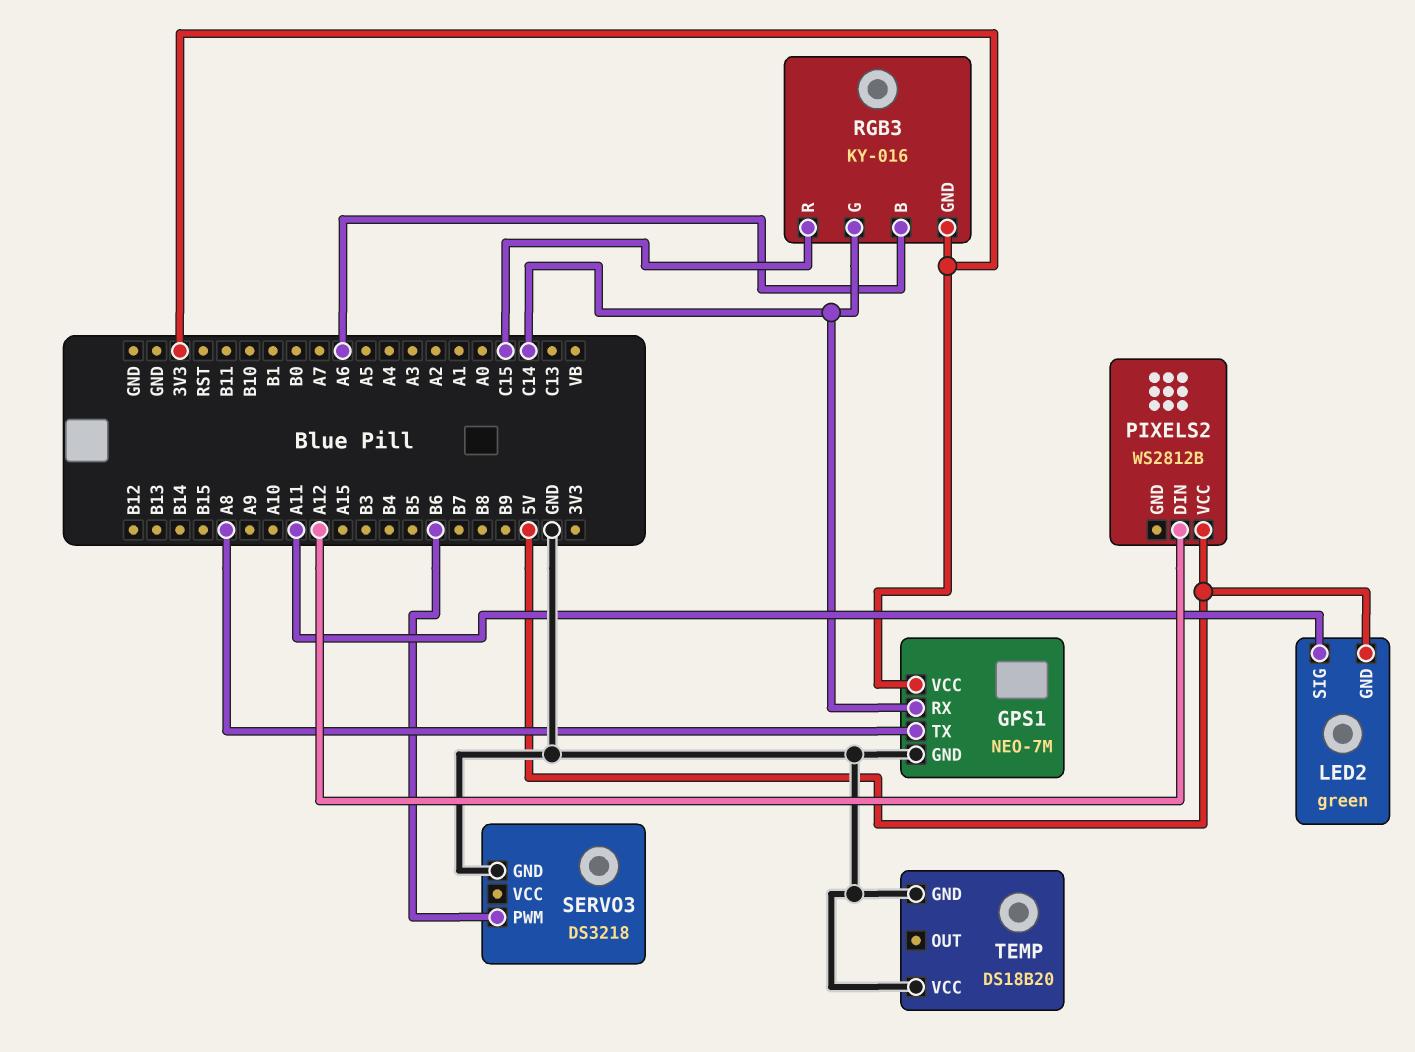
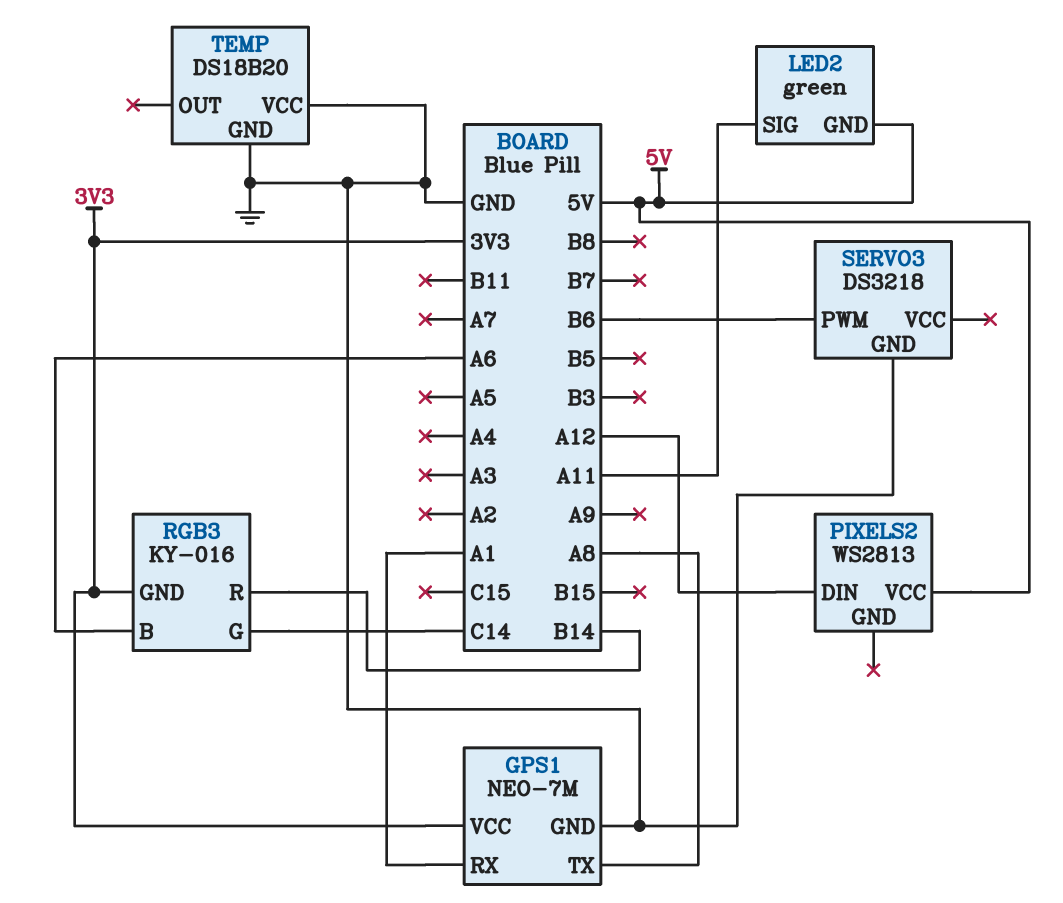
GPS1 pin RX: C14 -> A1
PIXELS2: WS2812B -> WS2813
RGB3 pin R: C15 -> B14

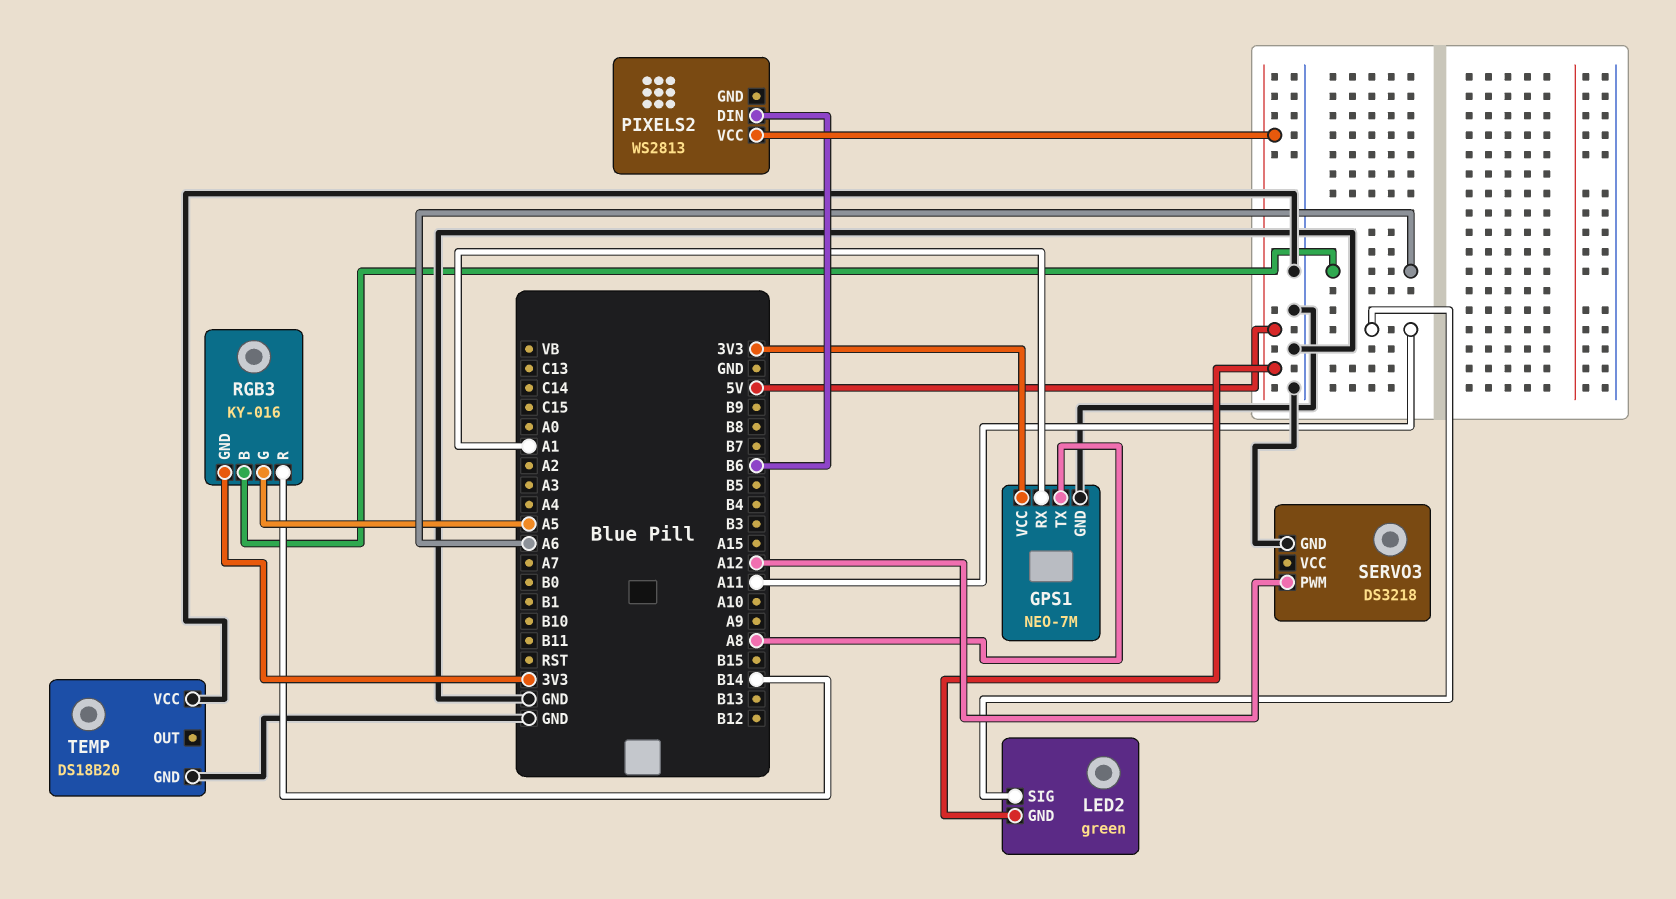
PIXELS2 pin DIN: A12 -> B6
RGB3 pin G: C14 -> A5
SERVO3 pin PWM: B6 -> A12

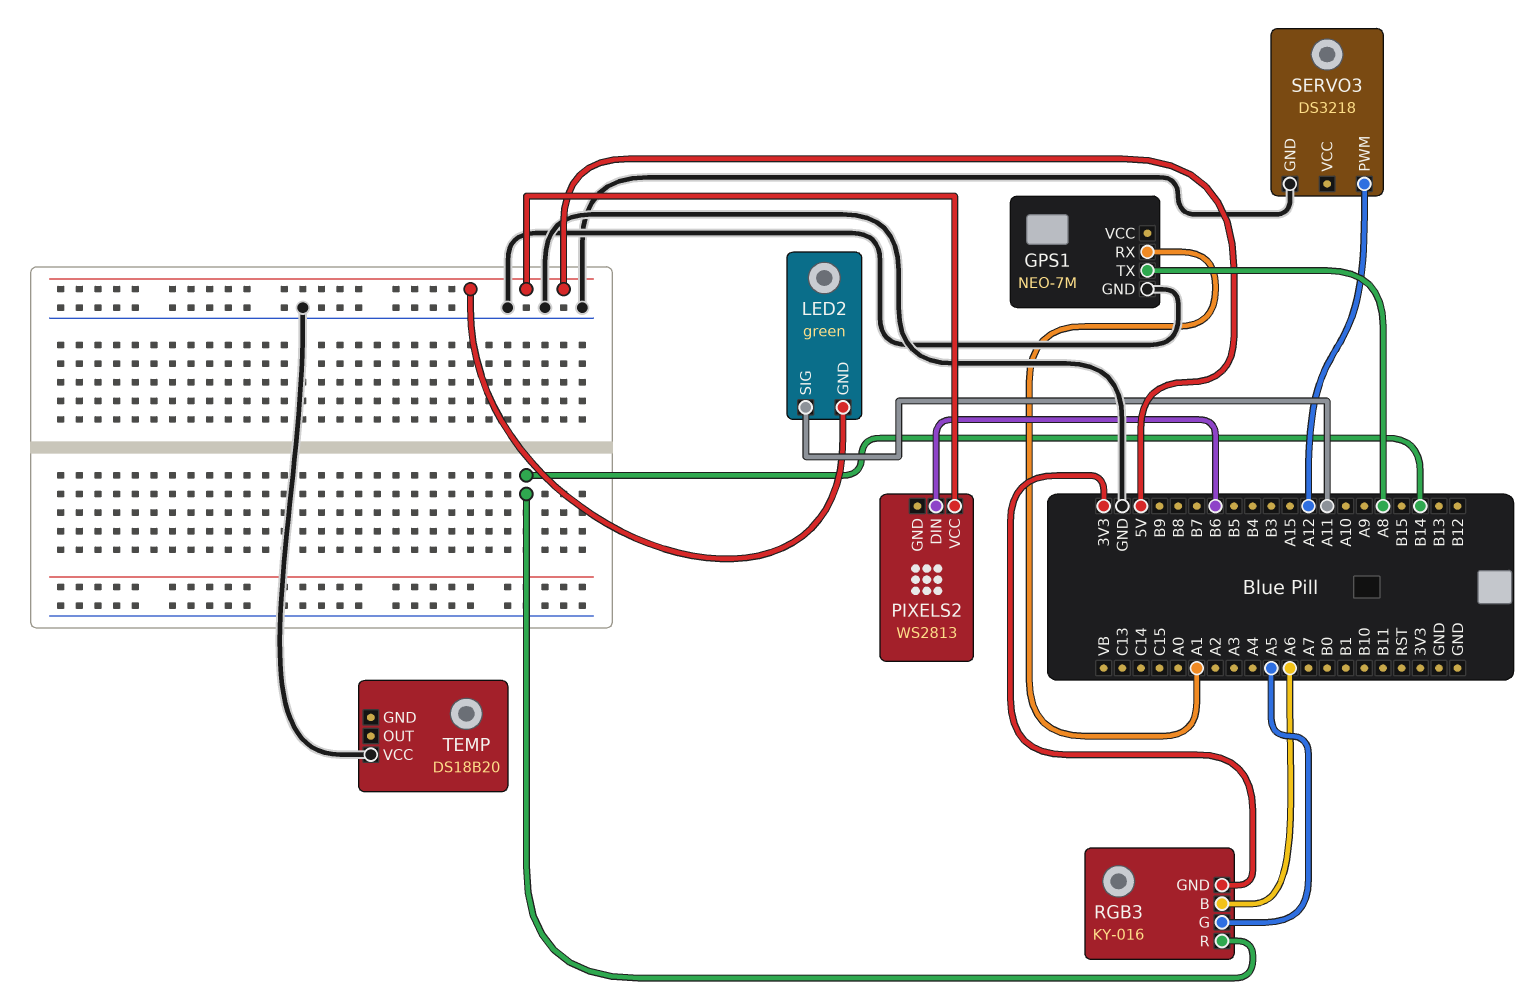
GPS1 pin VCC: 3V3 -> none
TEMP pin GND: GND -> none

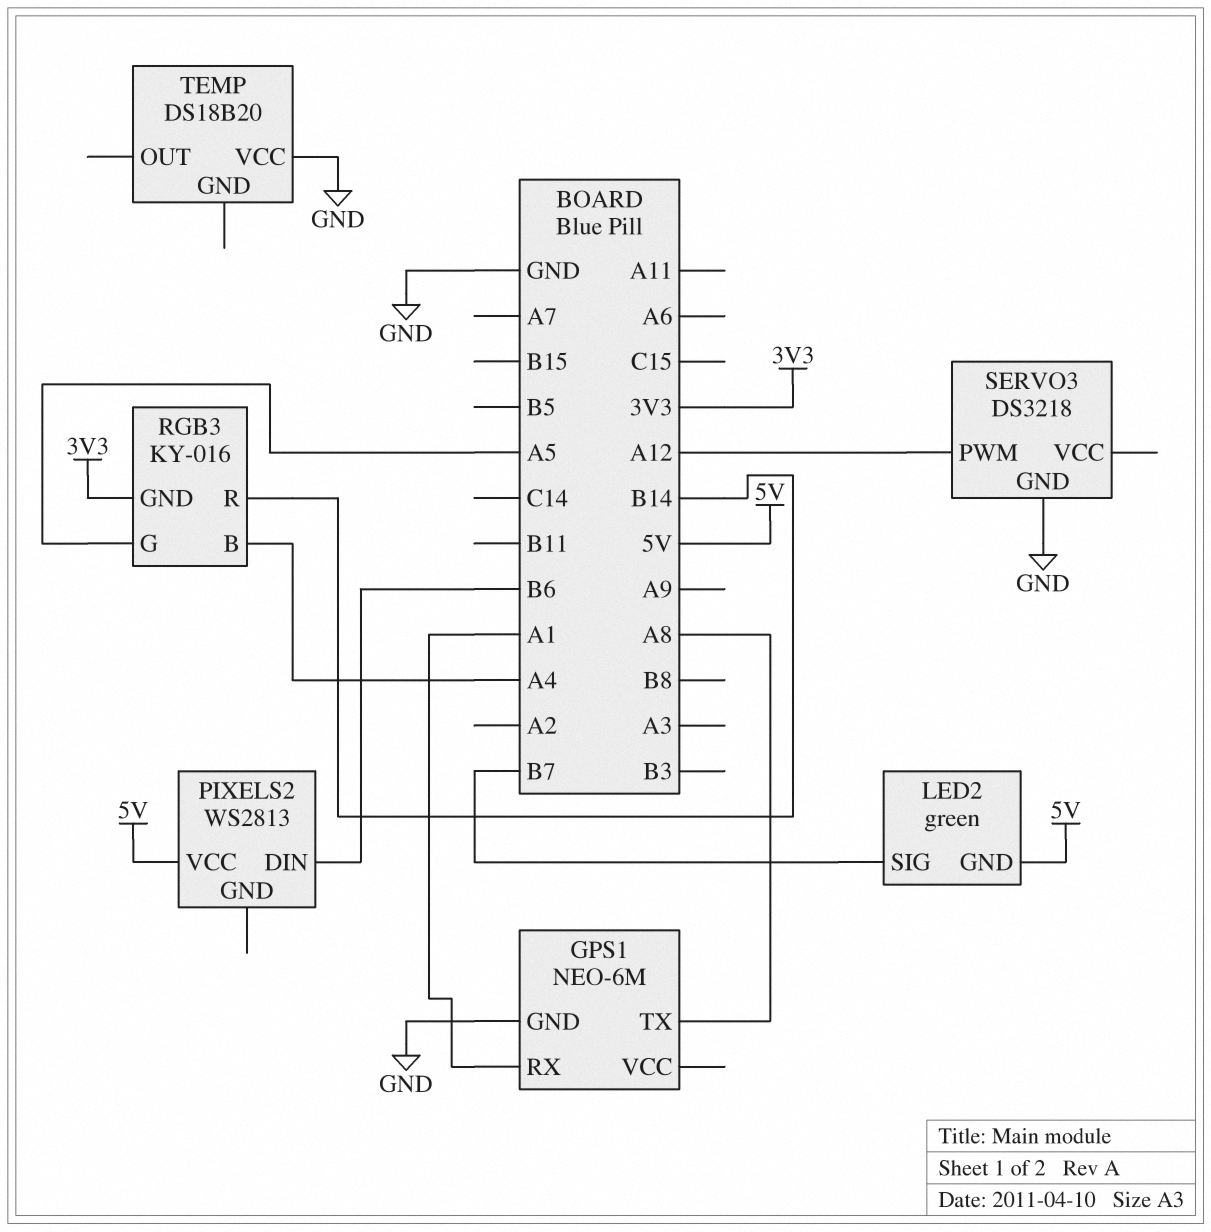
GPS1: NEO-7M -> NEO-6M
LED2 pin SIG: A11 -> B7
RGB3 pin B: A6 -> A4

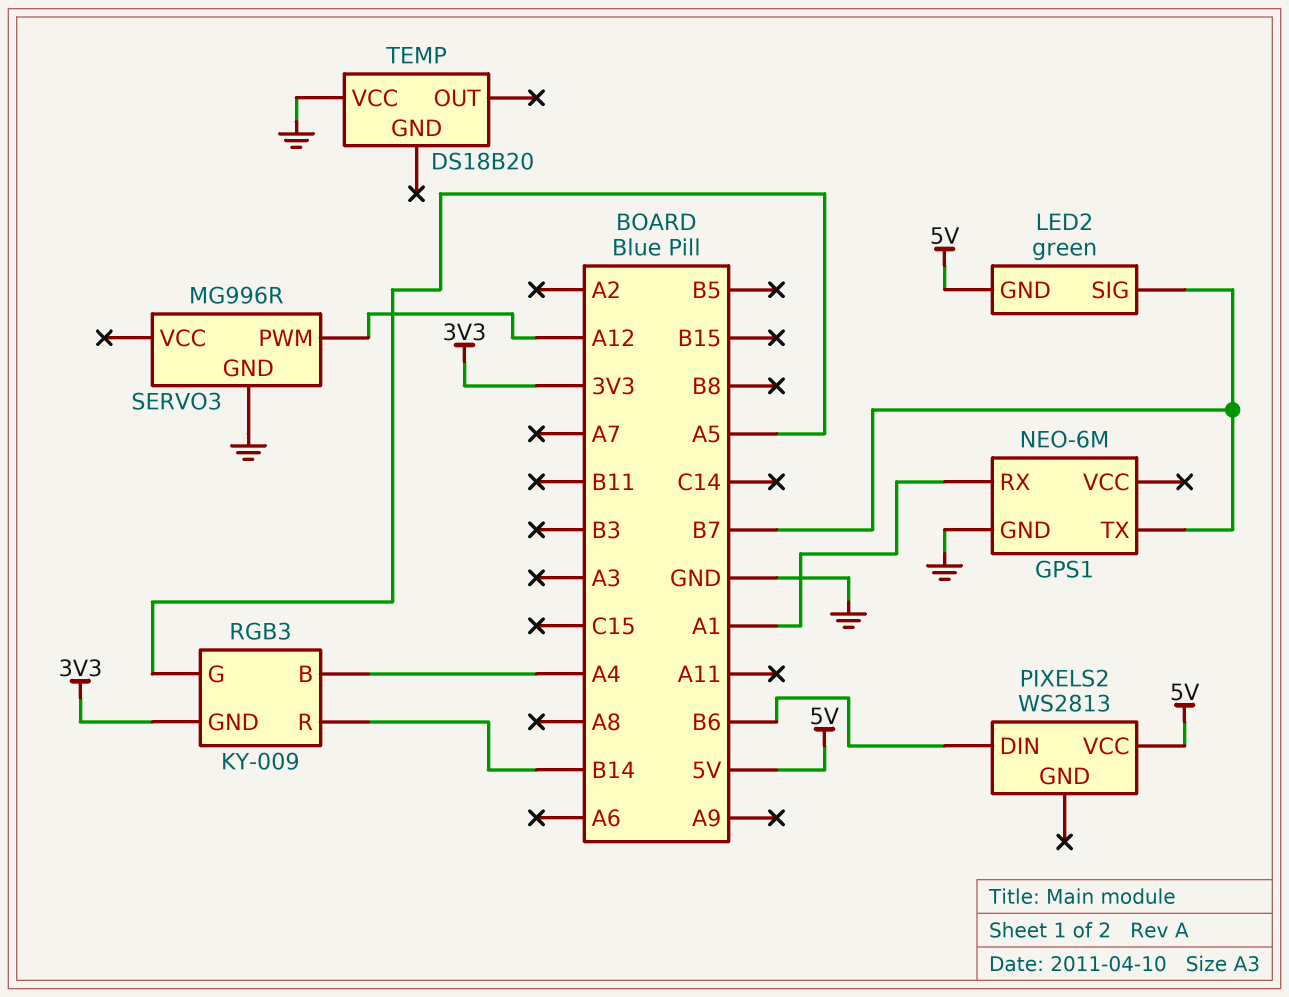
GPS1 pin TX: A8 -> B7
RGB3: KY-016 -> KY-009
SERVO3: DS3218 -> MG996R

